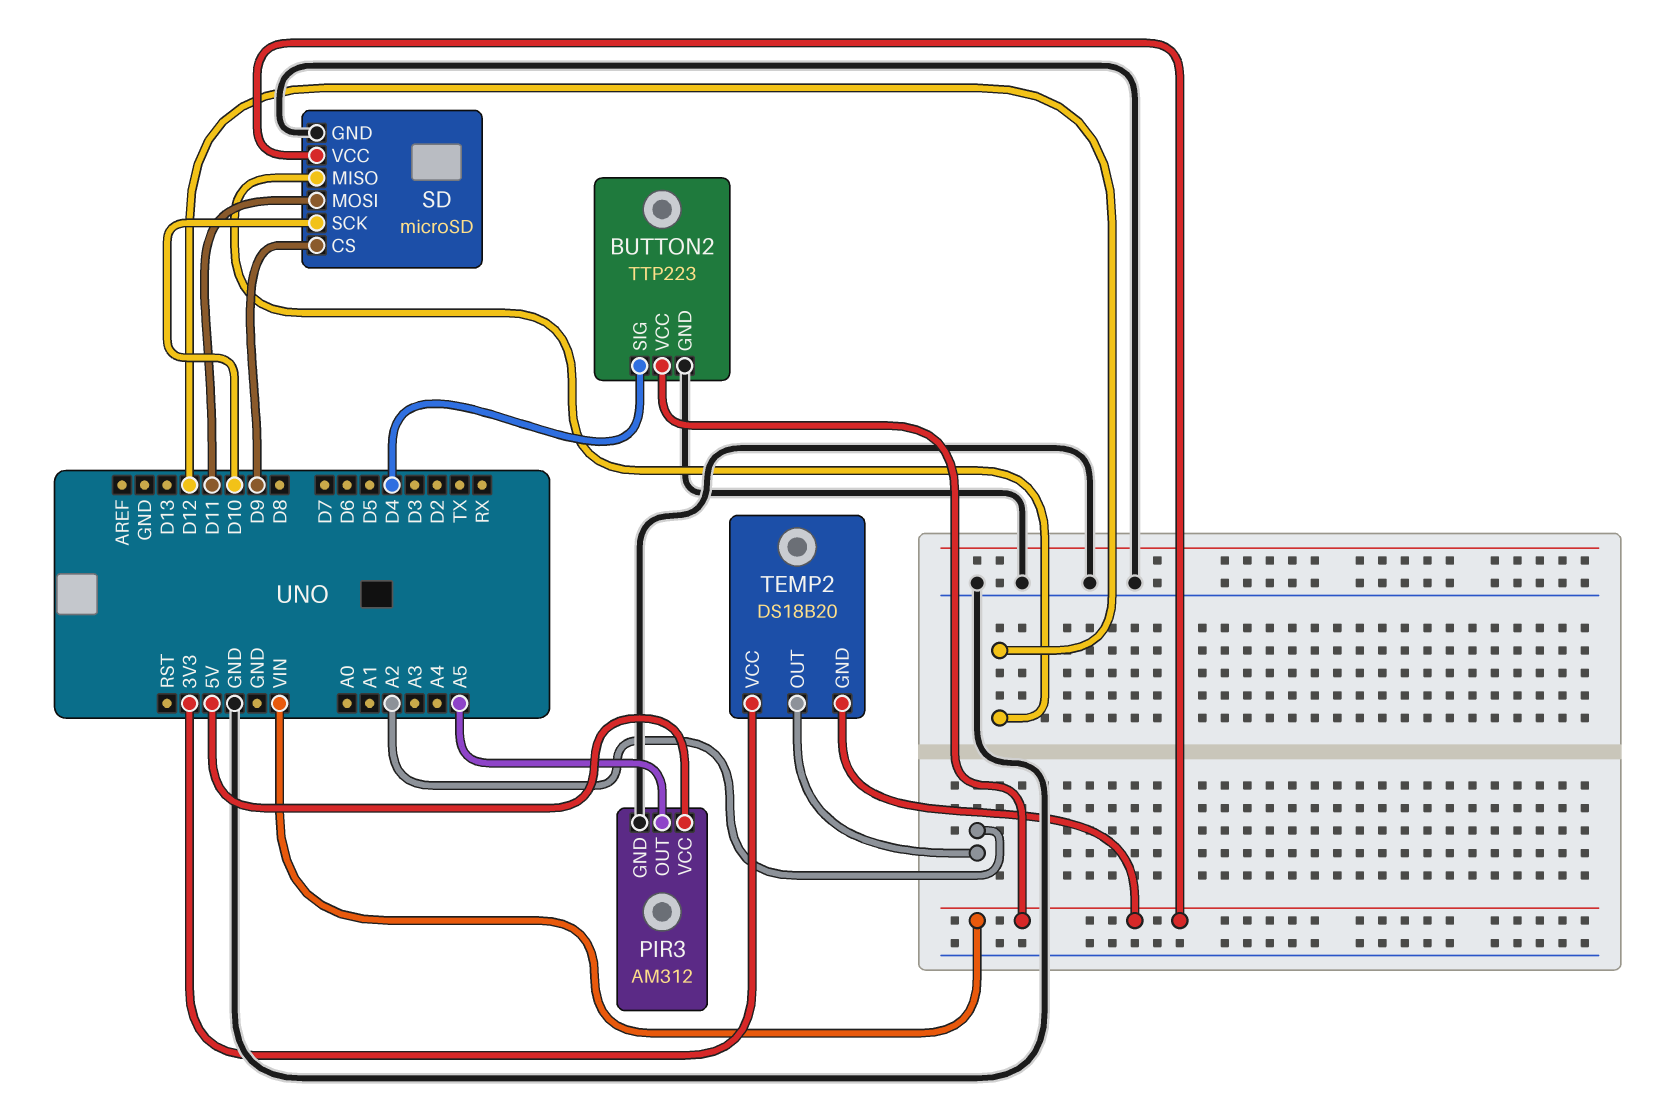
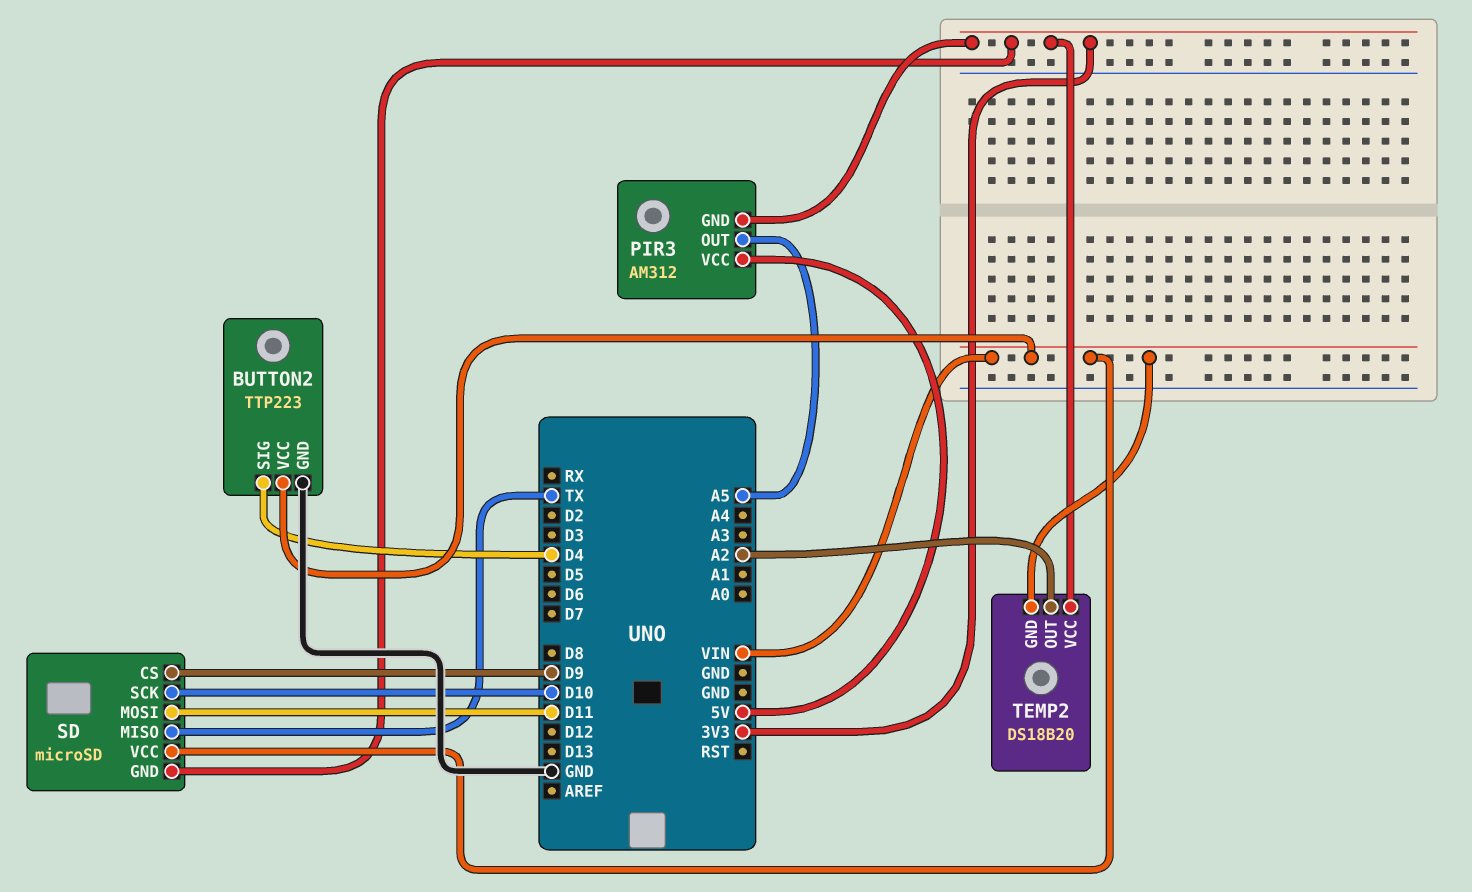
PIR3 pin GND: GND -> 3V3
SD pin GND: GND -> 3V3
SD pin MISO: D12 -> TX

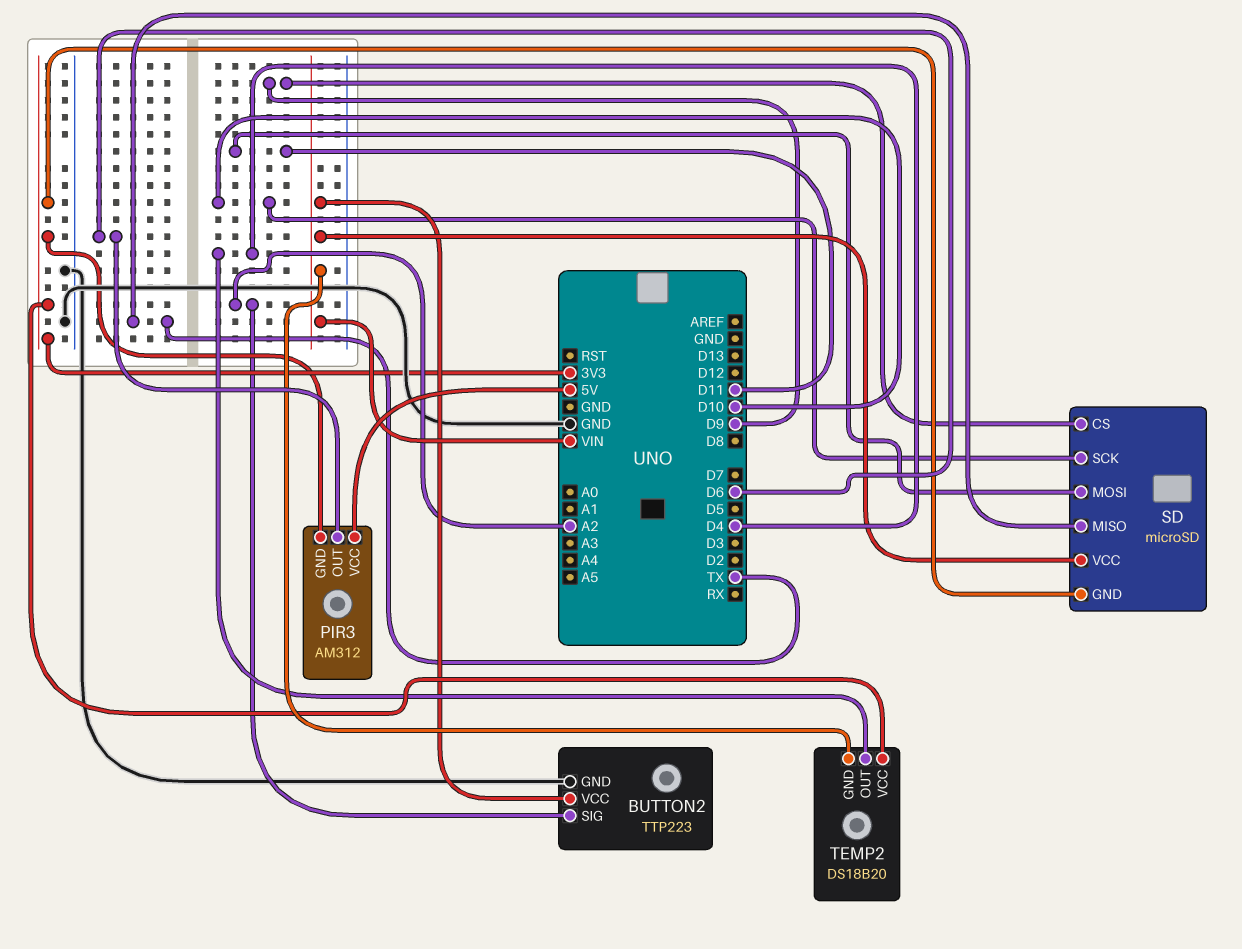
BUTTON2 pin SIG: D4 -> A2
PIR3 pin OUT: A5 -> D6
TEMP2 pin OUT: A2 -> D4

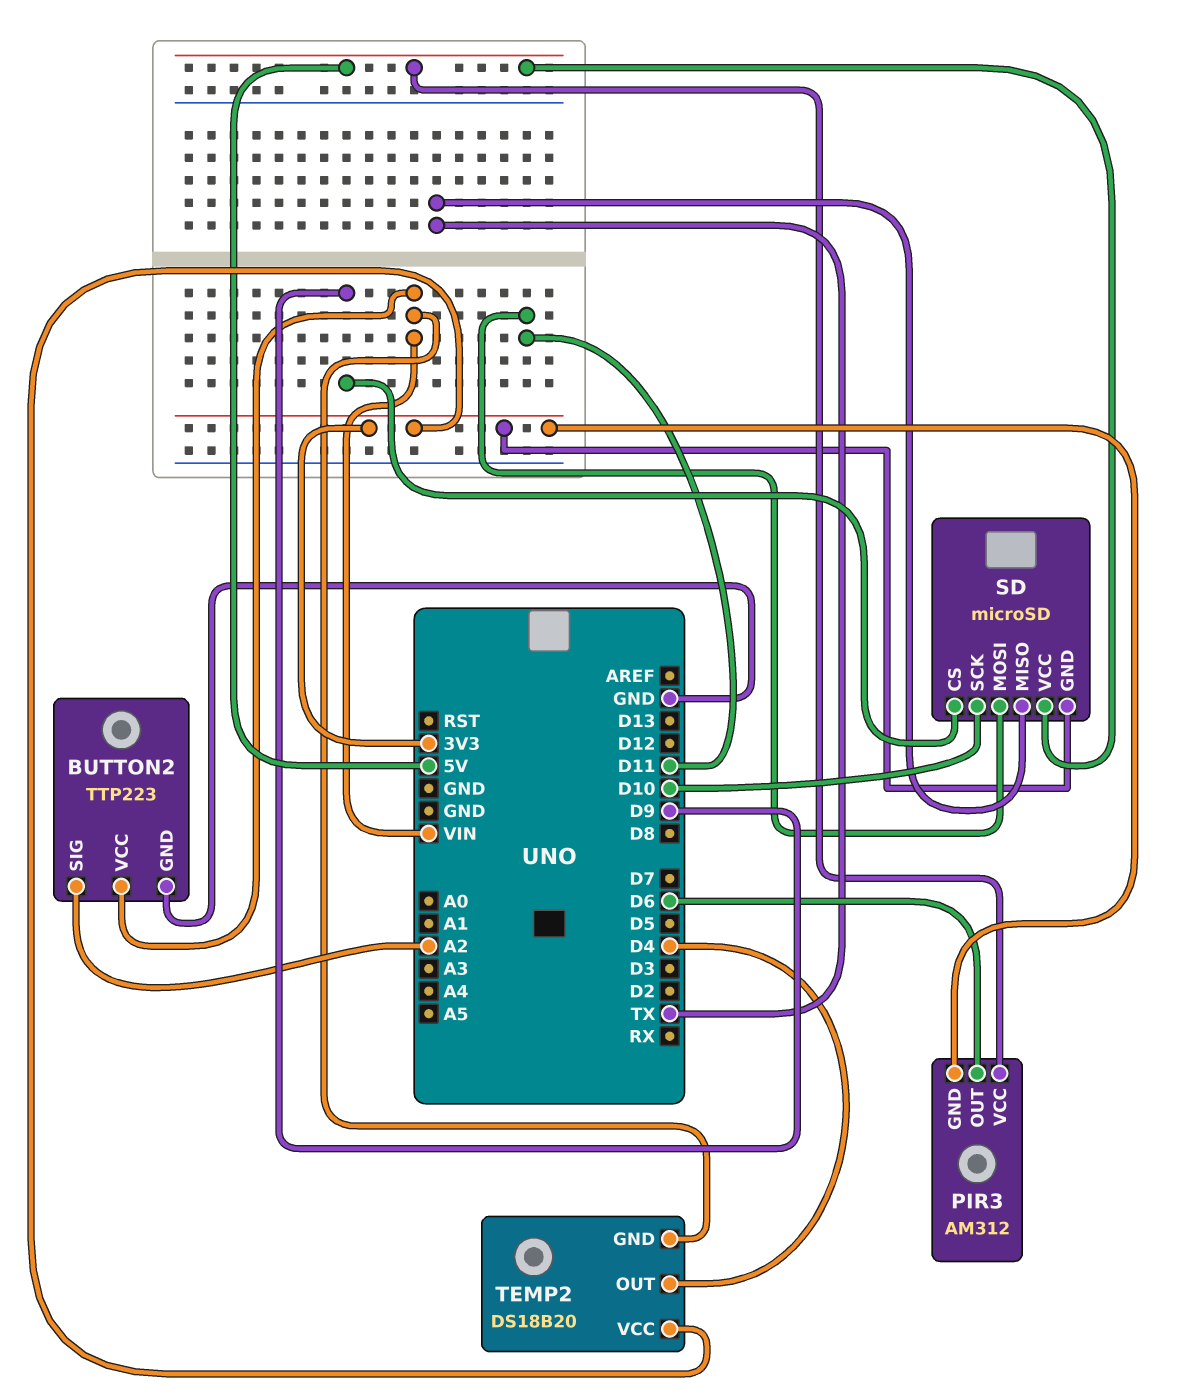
SD pin VCC: VIN -> 5V

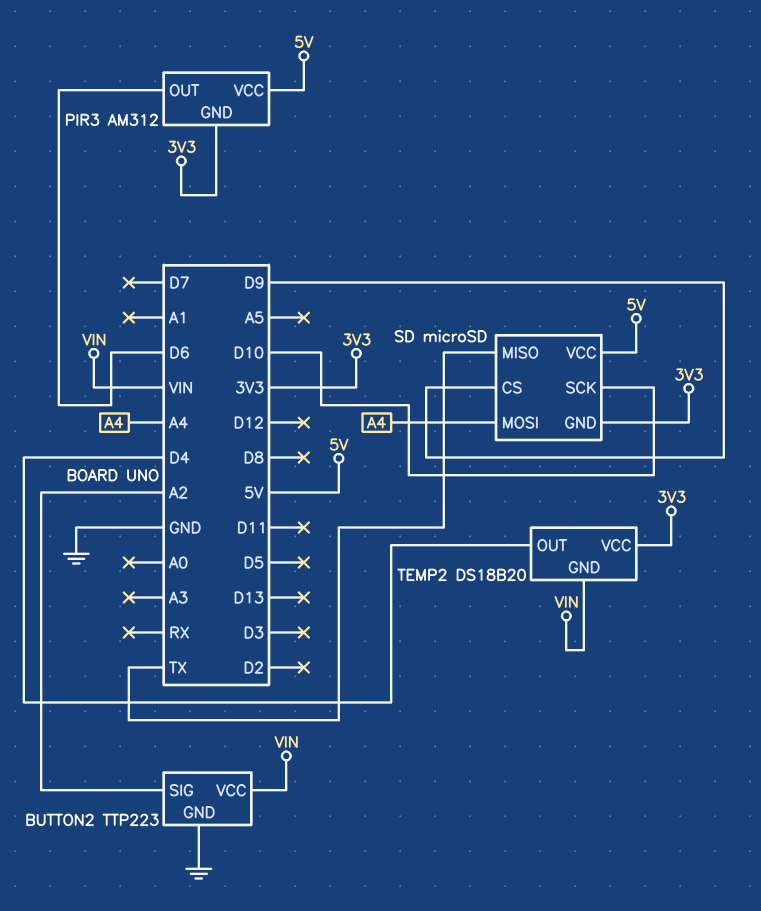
SD pin MOSI: D11 -> A4

